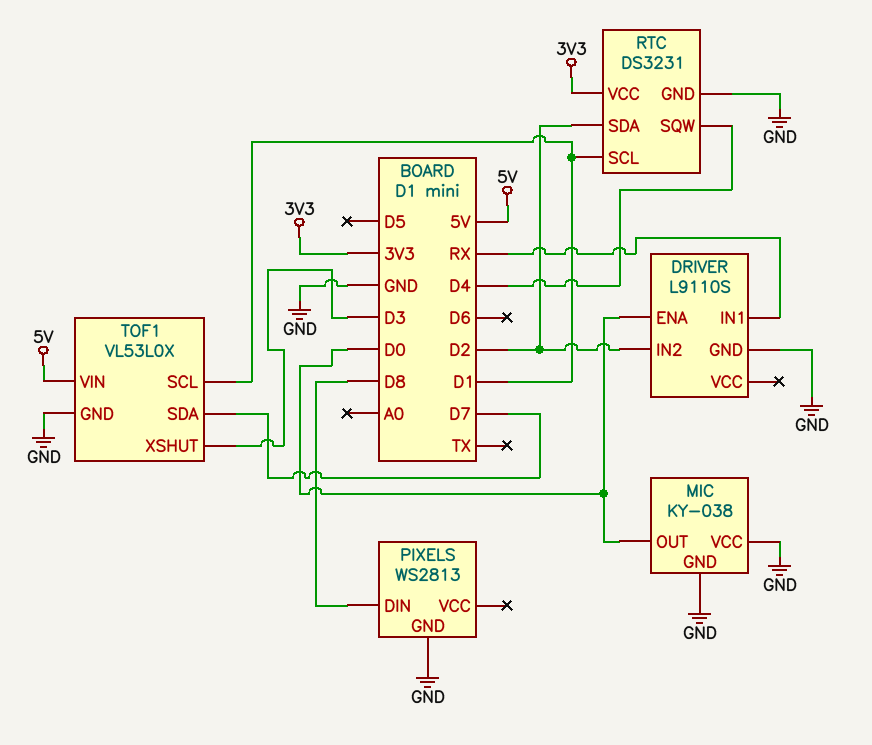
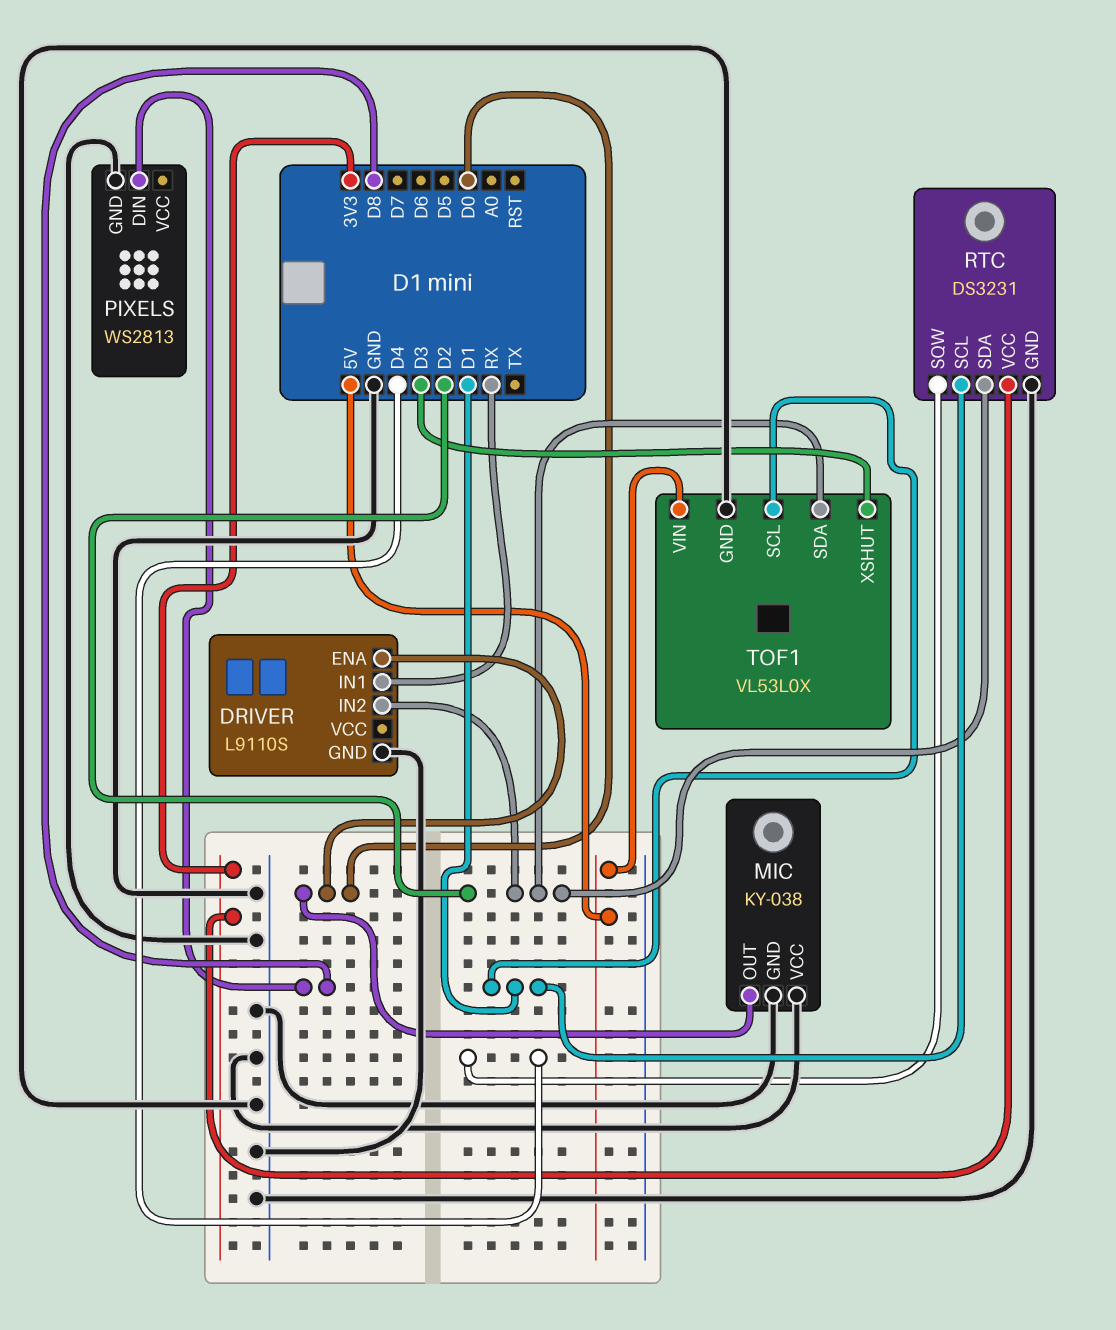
TOF1 pin SDA: D7 -> D2

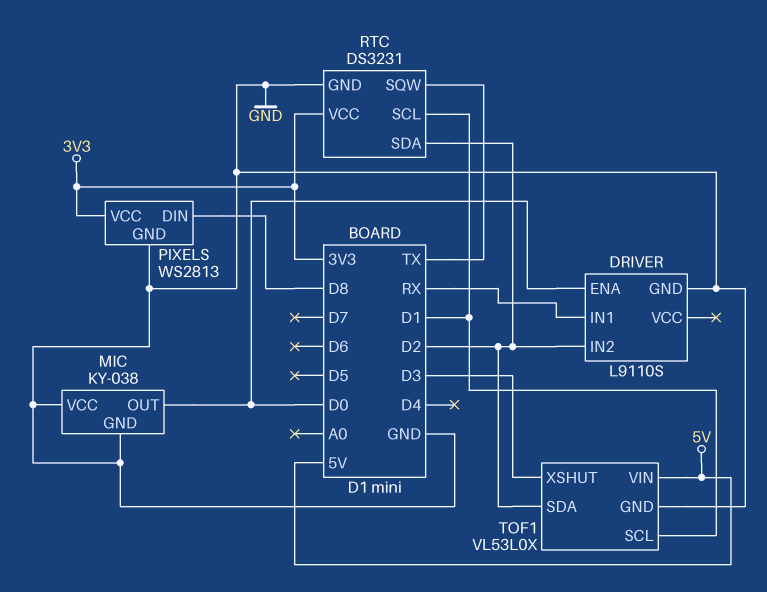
PIXELS pin VCC: none -> 3V3
RTC pin SQW: D4 -> TX

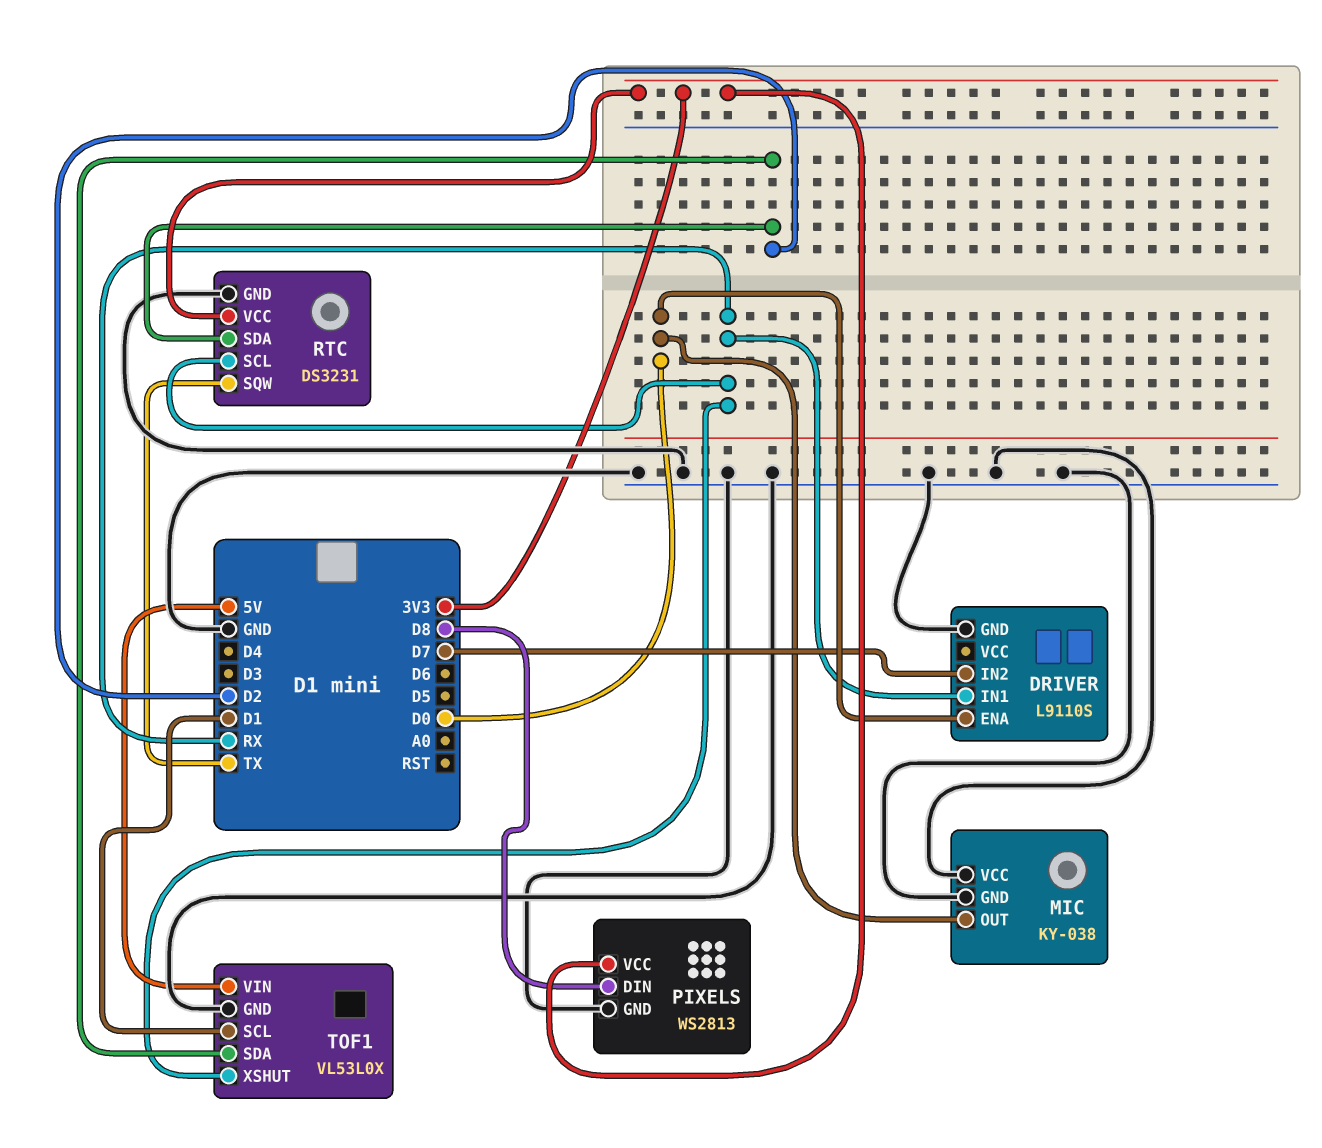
DRIVER pin IN2: D2 -> D7
RTC pin SCL: D1 -> RX
TOF1 pin XSHUT: D3 -> RX

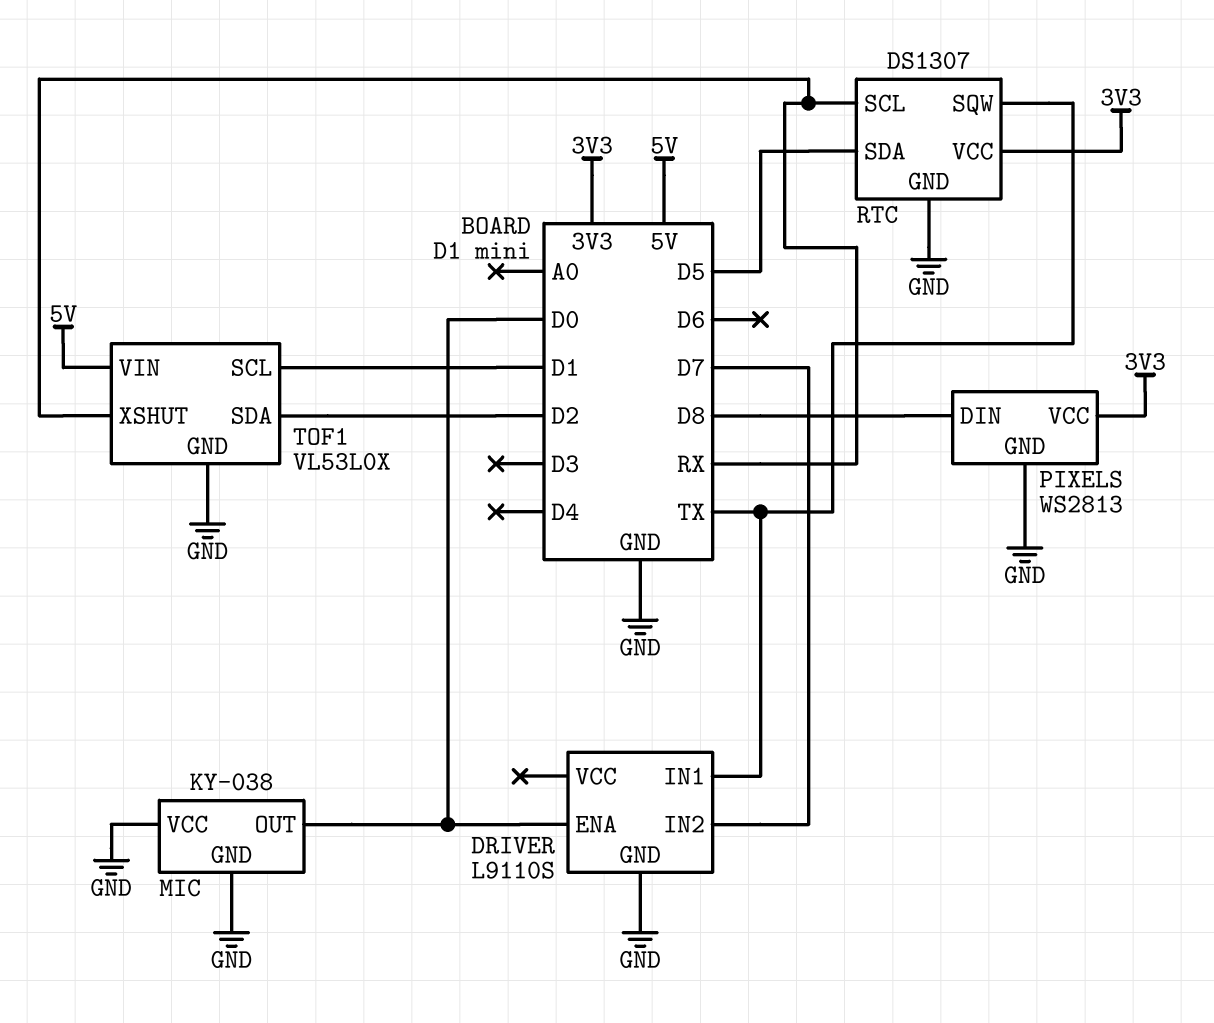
DRIVER pin IN1: RX -> TX
RTC: DS3231 -> DS1307
RTC pin SDA: D2 -> D5

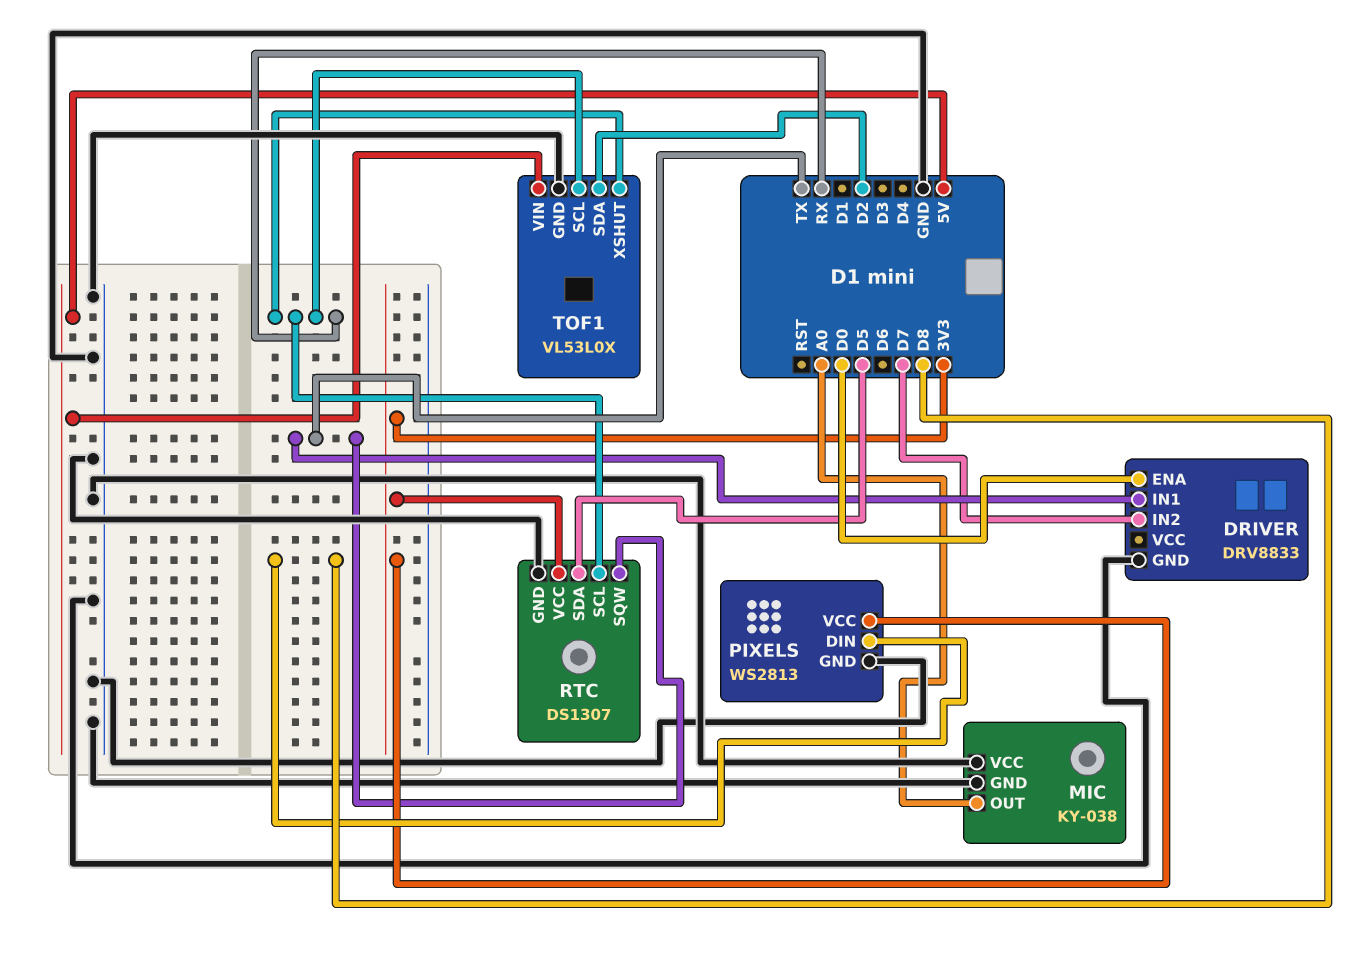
DRIVER: L9110S -> DRV8833
MIC pin OUT: D0 -> A0
TOF1 pin SCL: D1 -> RX

